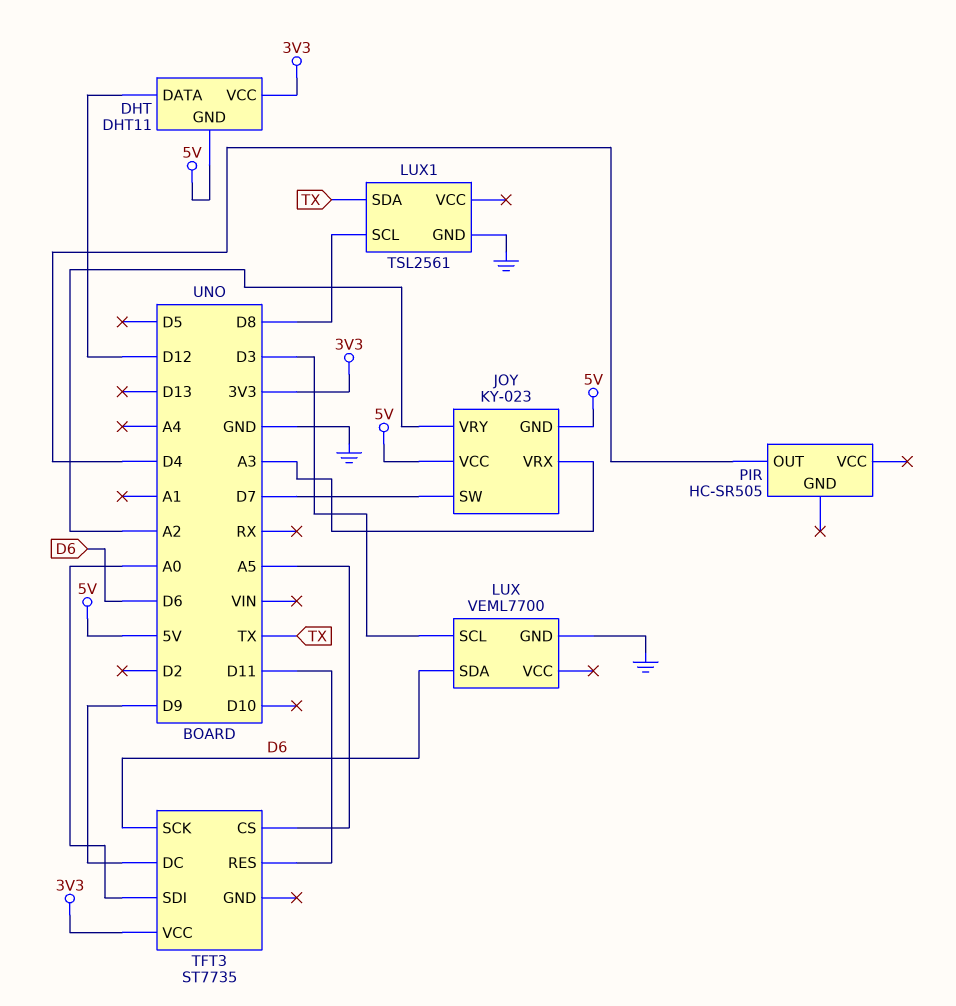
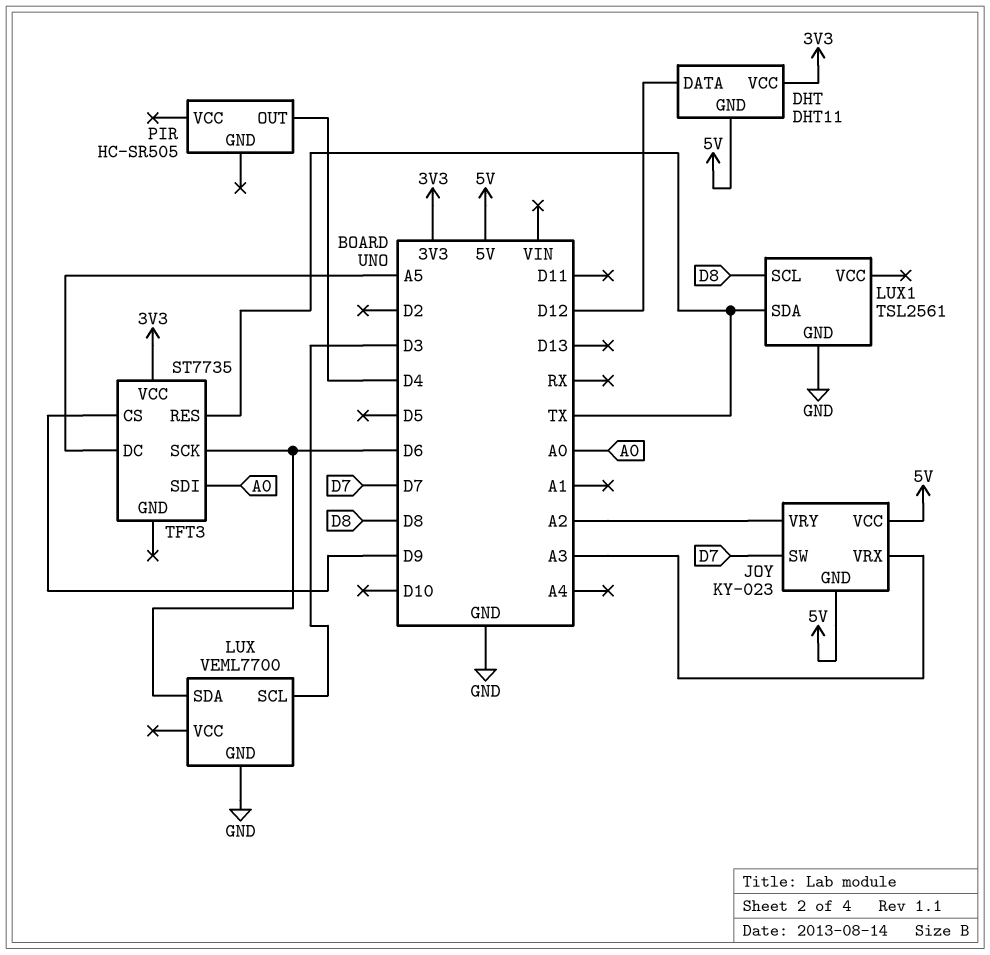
TFT3 pin CS: A5 -> D9
TFT3 pin DC: D9 -> A5
TFT3 pin RES: D11 -> TX

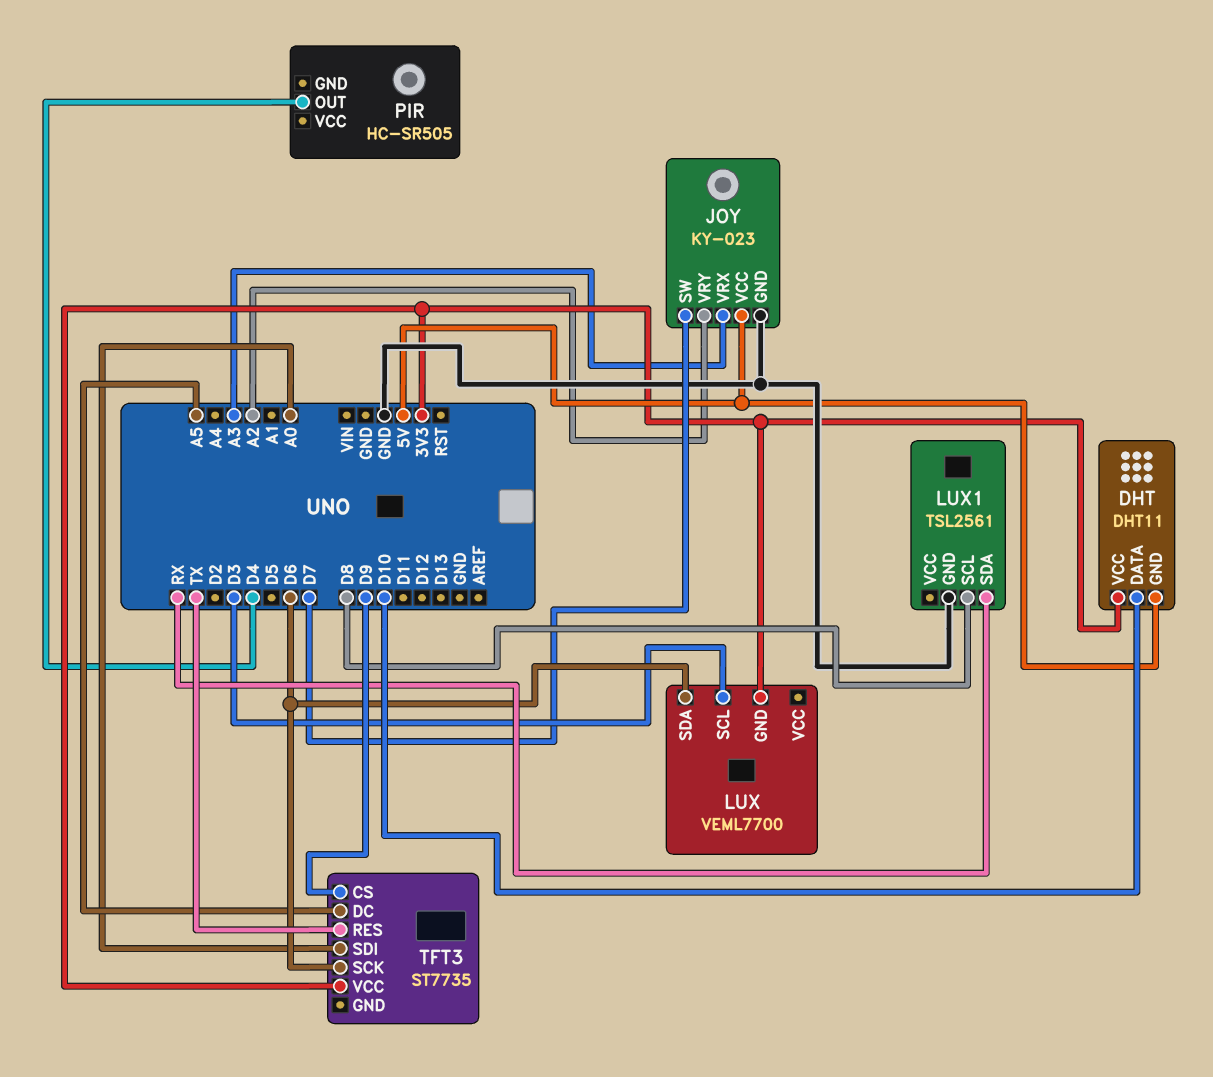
DHT pin DATA: D12 -> D10
JOY pin GND: 5V -> GND
LUX pin GND: GND -> 3V3
LUX1 pin SDA: TX -> RX

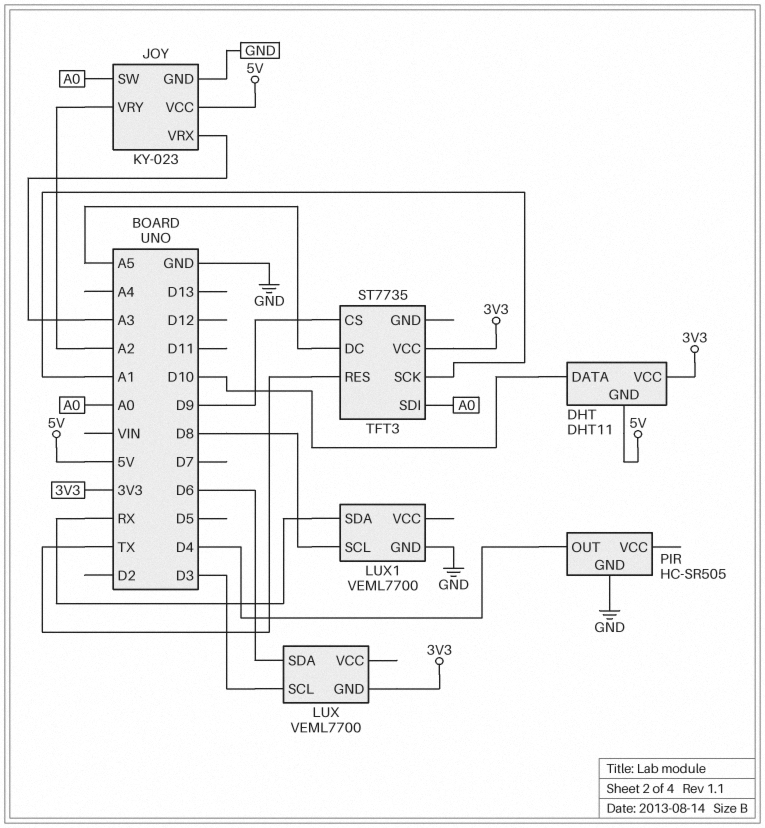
JOY pin SW: D7 -> A0
LUX1: TSL2561 -> VEML7700
PIR pin GND: none -> GND
TFT3 pin SCK: D6 -> A1

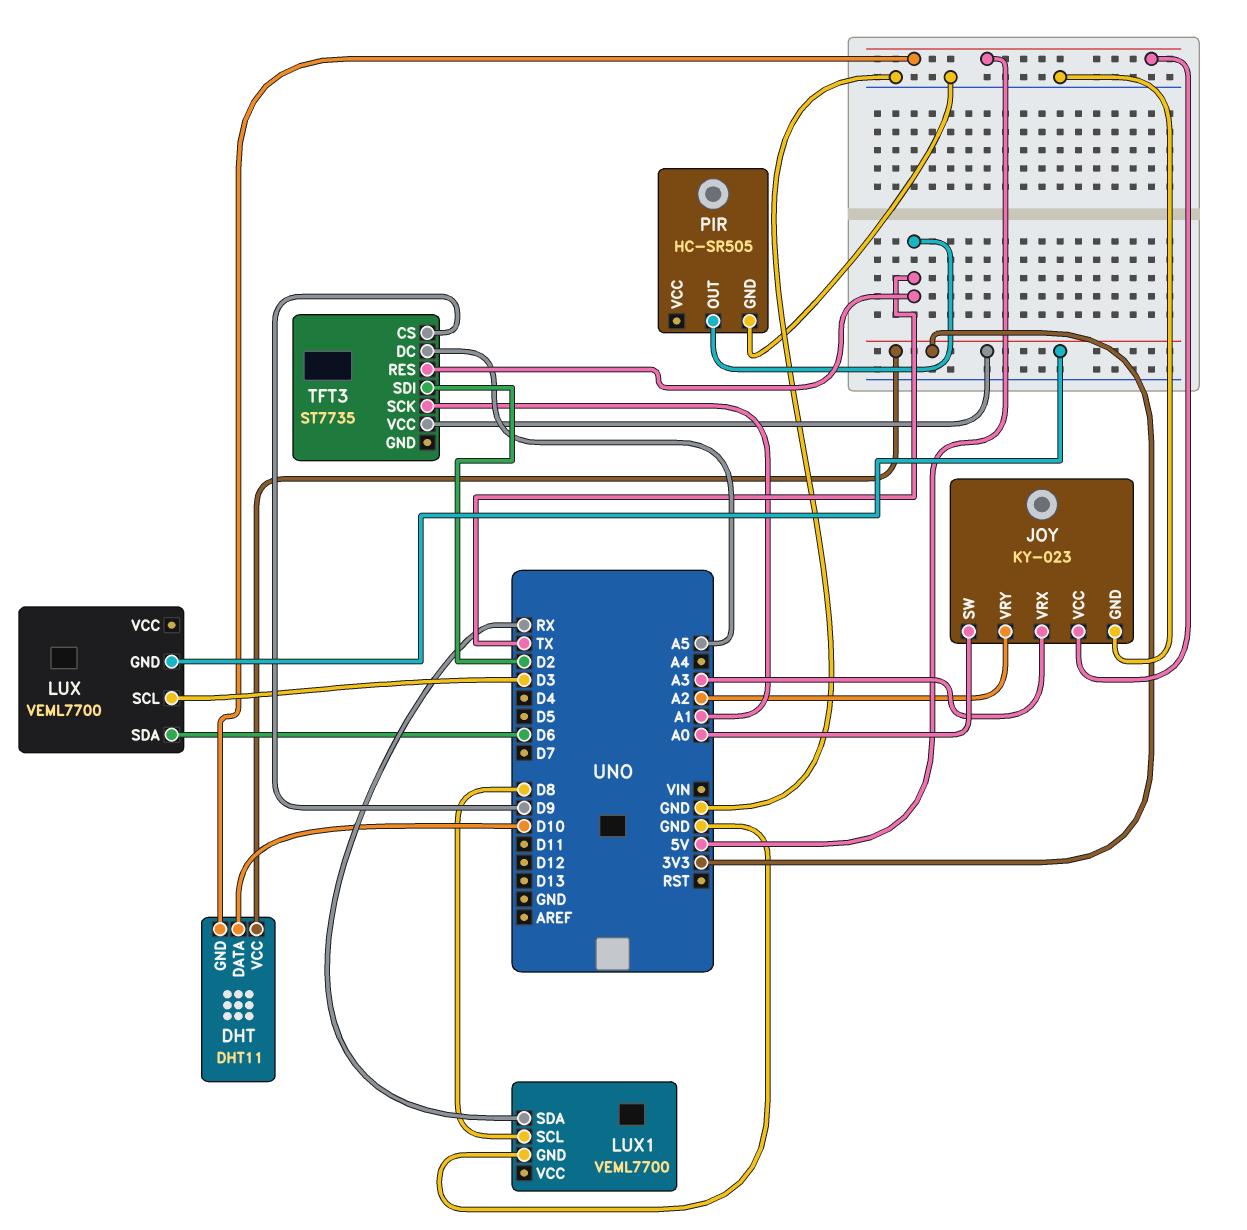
PIR pin OUT: D4 -> TX
TFT3 pin SDI: A0 -> D2

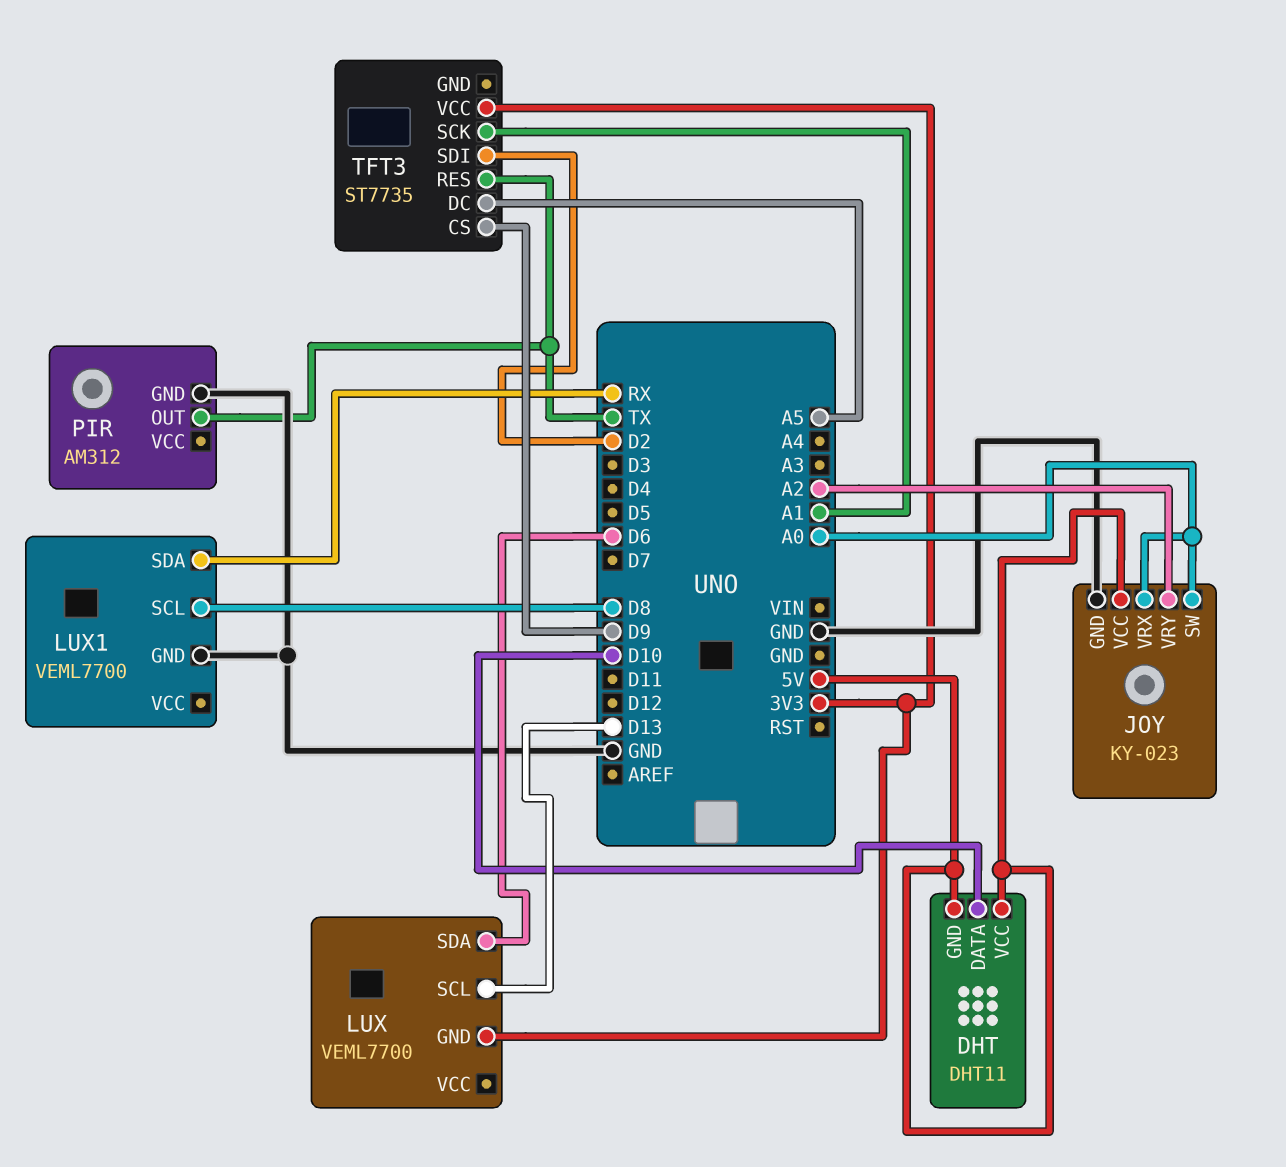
DHT pin VCC: 3V3 -> 5V
JOY pin VRX: A3 -> A0
LUX pin SCL: D3 -> D13
PIR: HC-SR505 -> AM312

